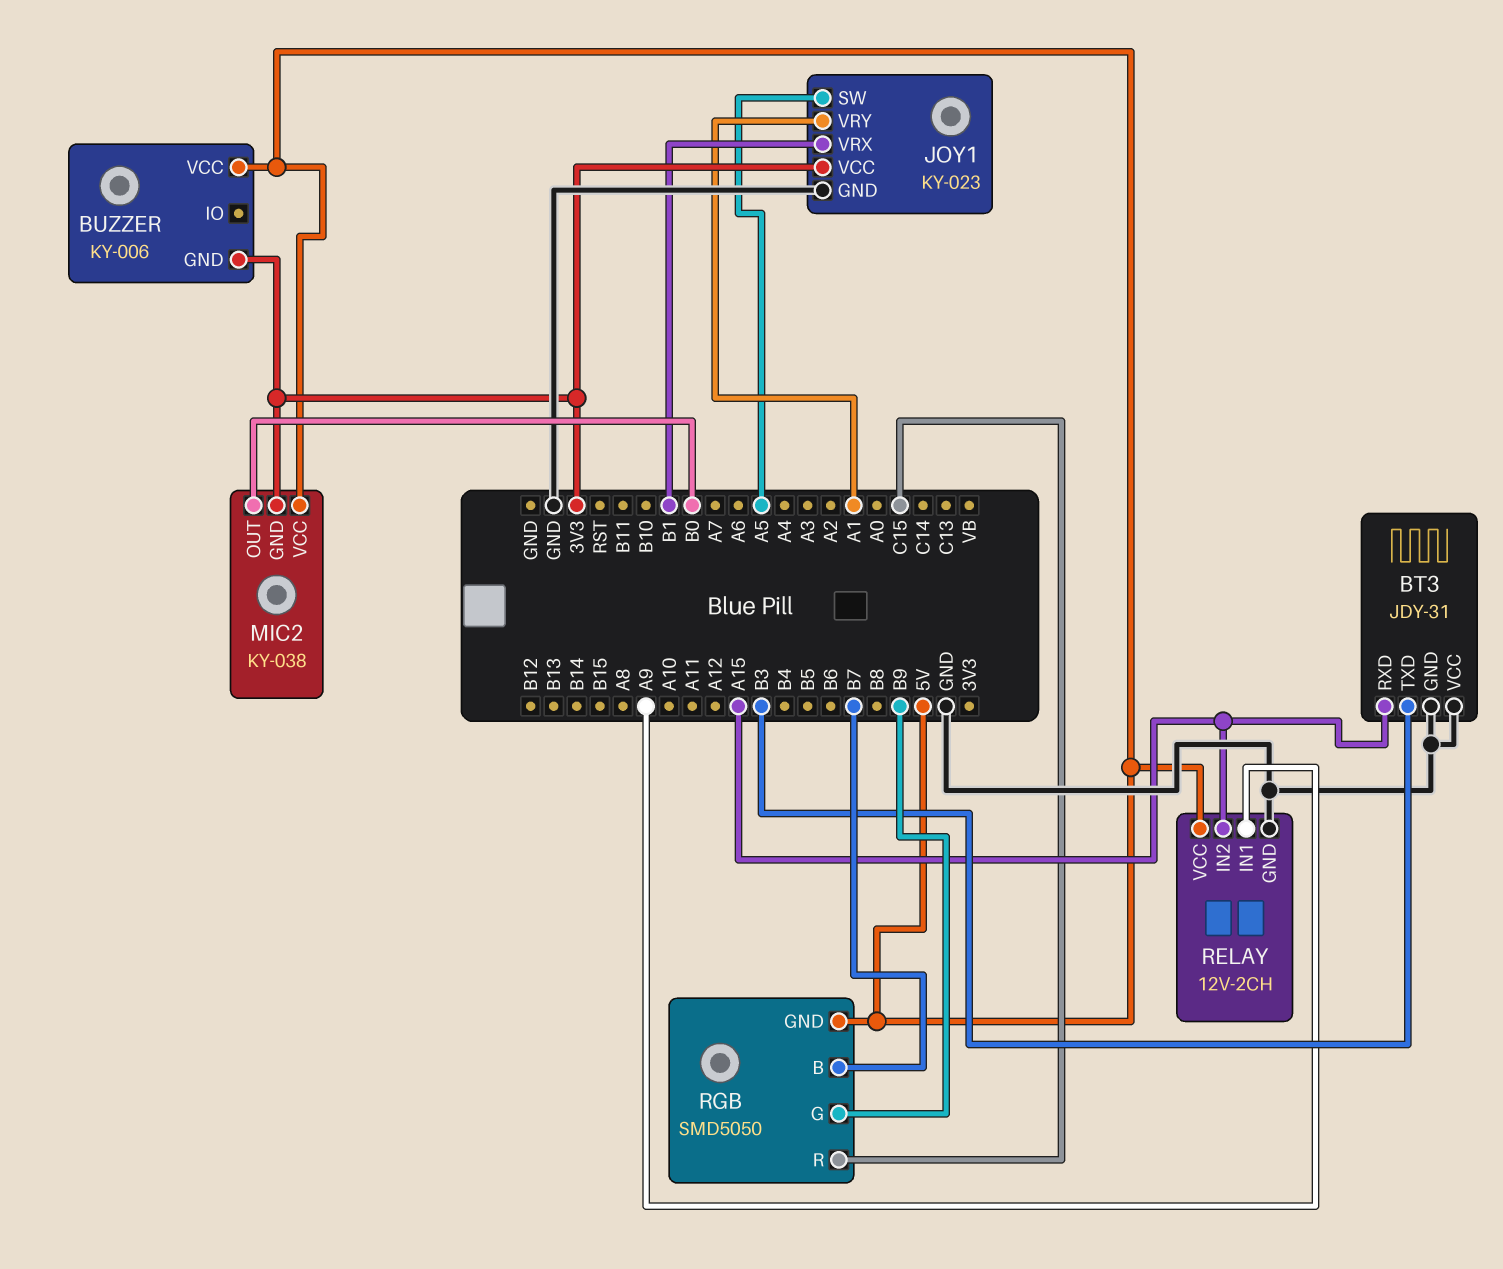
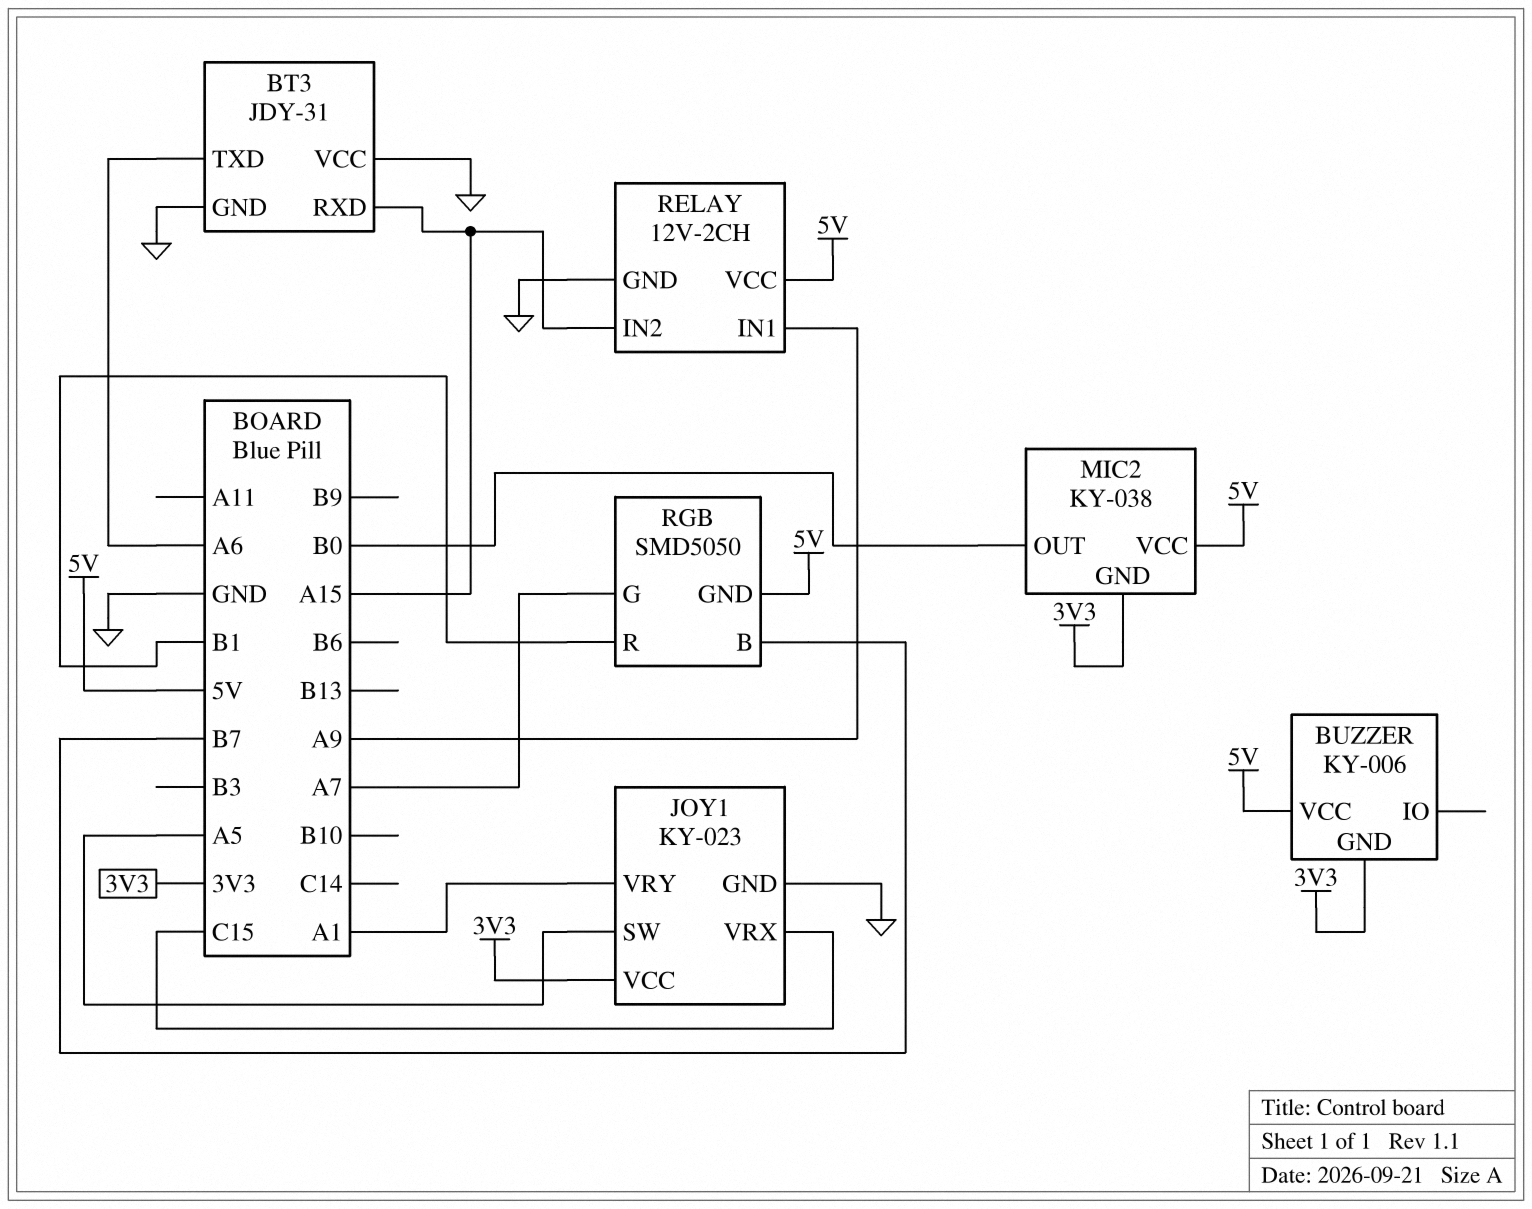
BT3 pin TXD: B3 -> A6
JOY1 pin VRX: B1 -> C15
RGB pin G: B9 -> A7
RGB pin R: C15 -> B1

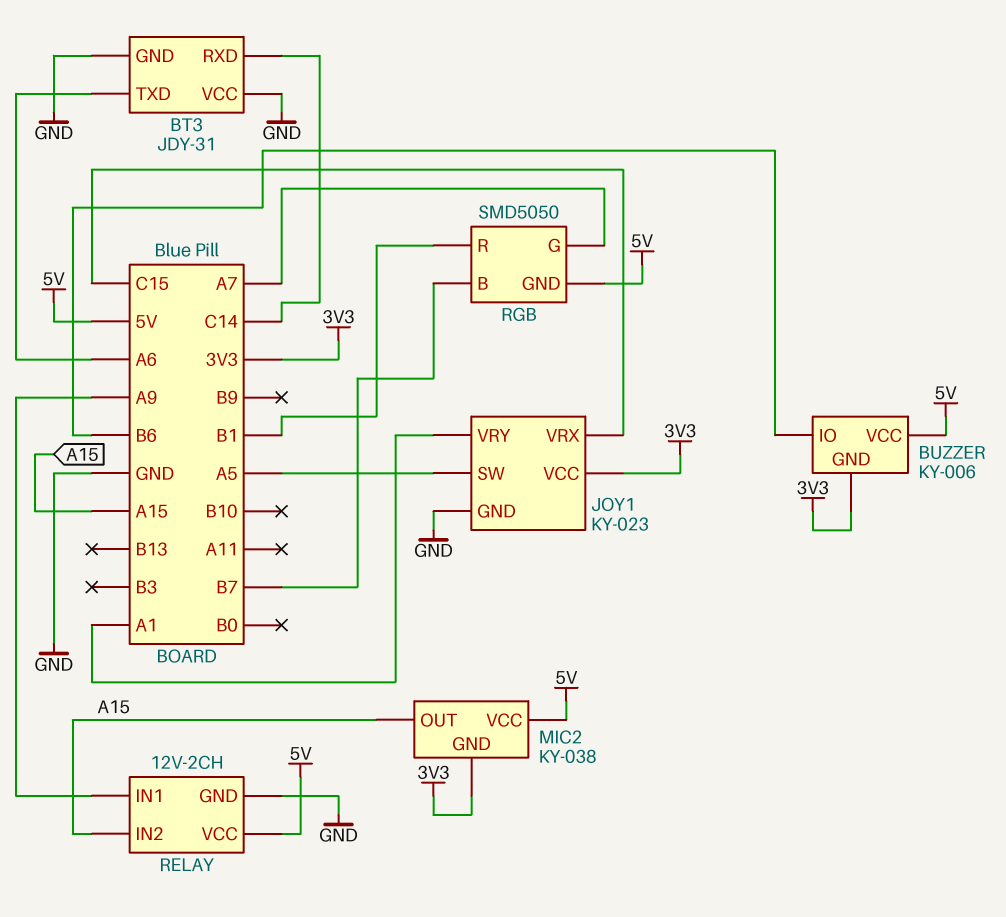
BT3 pin RXD: A15 -> C14
BUZZER pin IO: none -> B6
MIC2 pin OUT: B0 -> A15

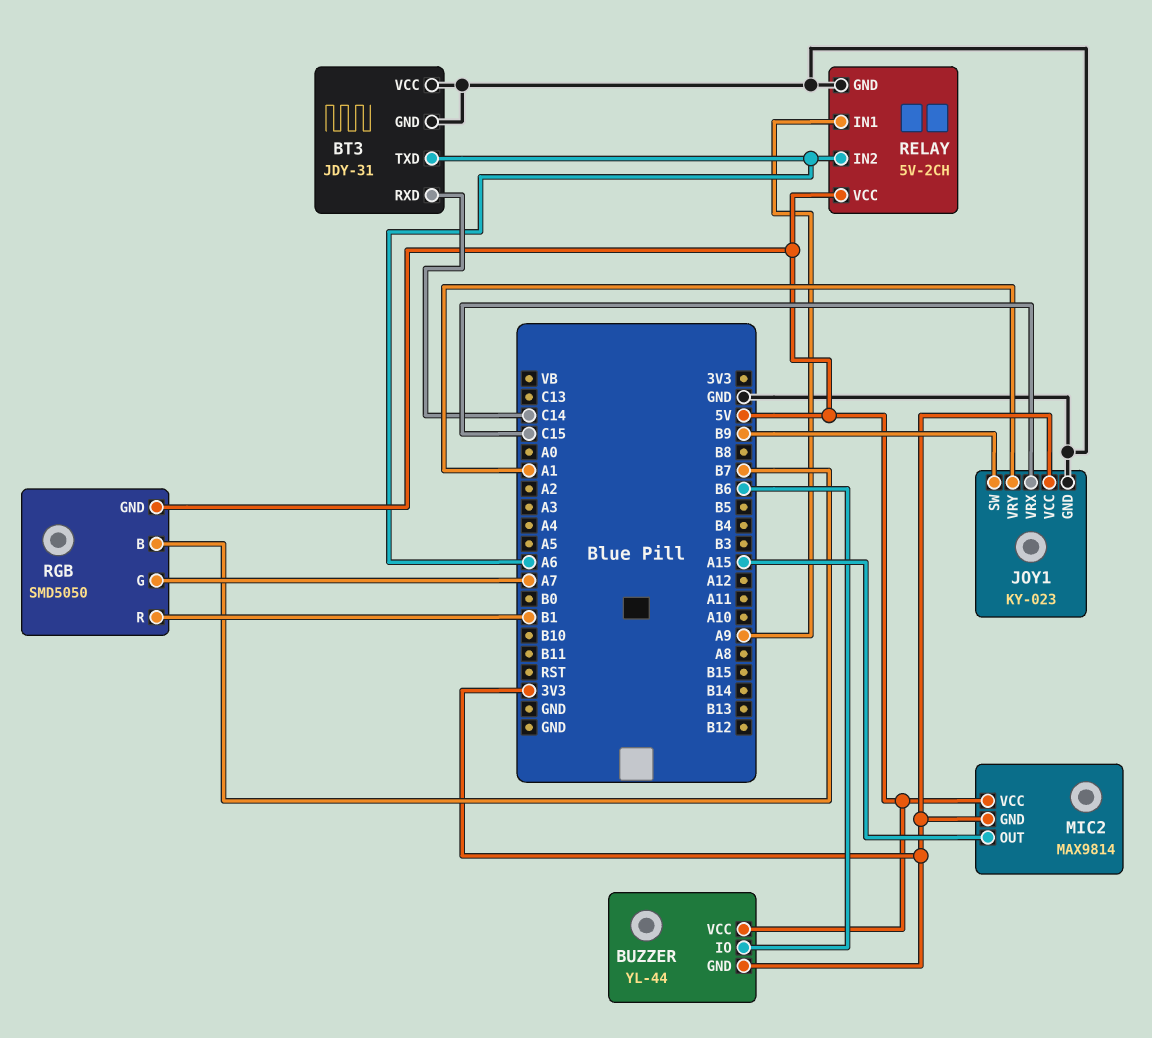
BUZZER: KY-006 -> YL-44
JOY1 pin SW: A5 -> B9
MIC2: KY-038 -> MAX9814
RELAY: 12V-2CH -> 5V-2CH
RELAY pin IN2: A15 -> A6

